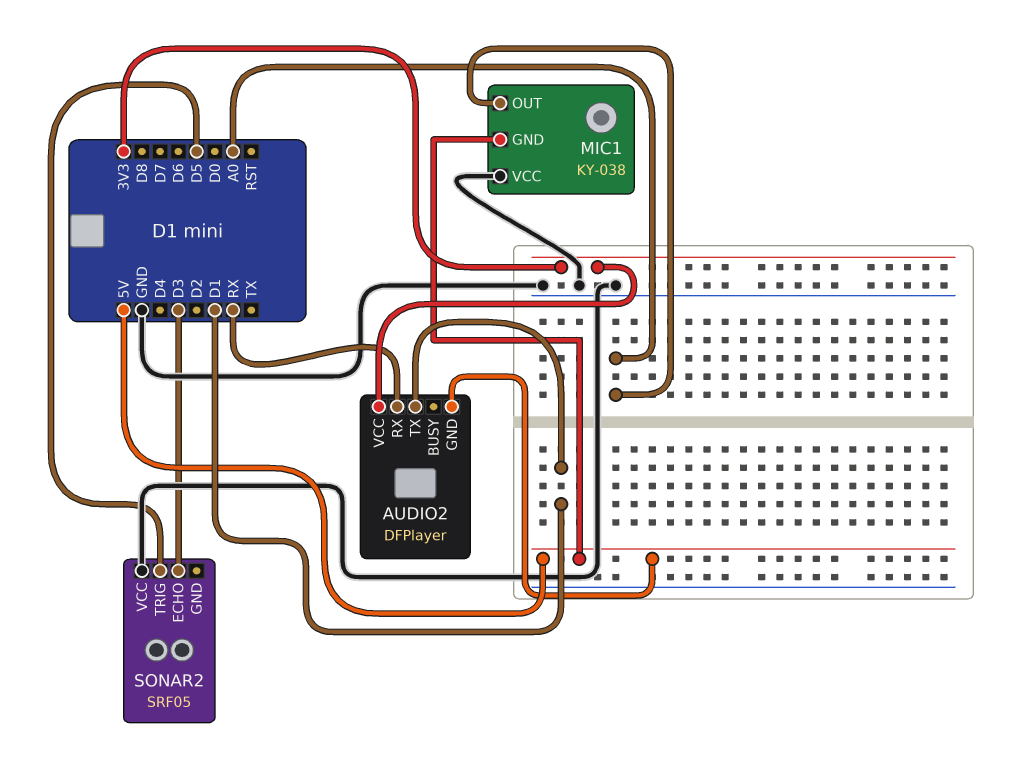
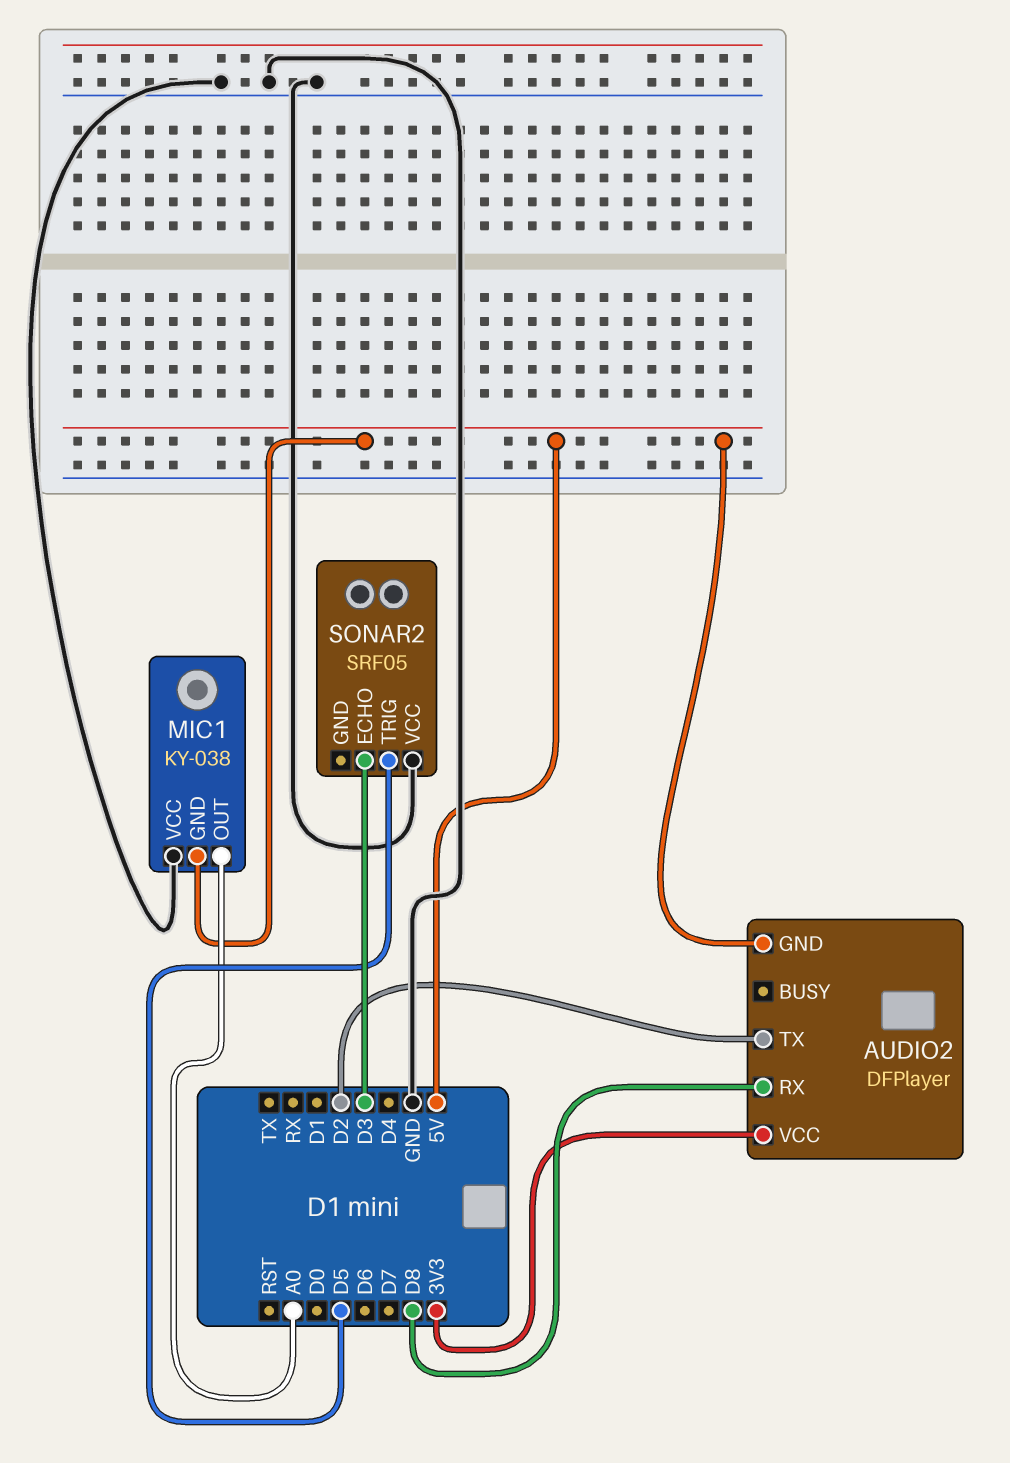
AUDIO2 pin RX: RX -> D8
AUDIO2 pin TX: D1 -> D2

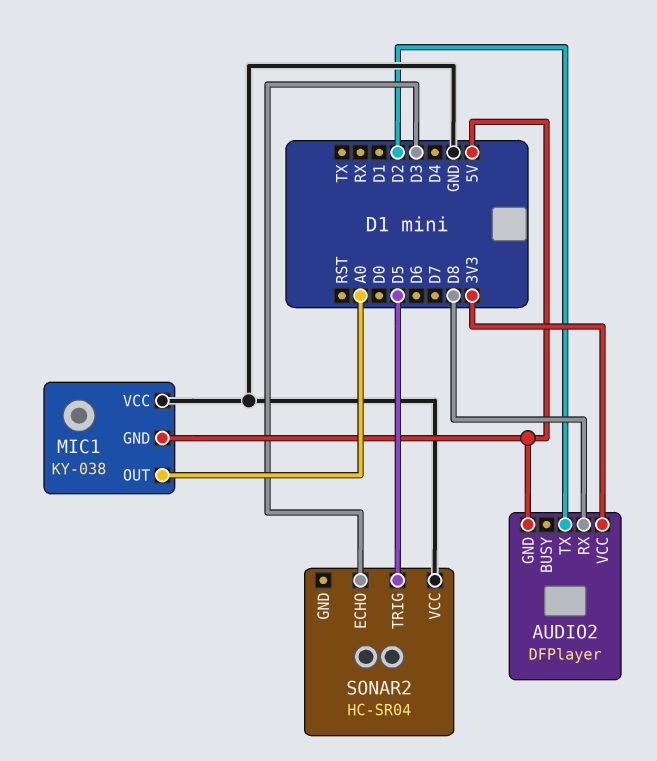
SONAR2: SRF05 -> HC-SR04

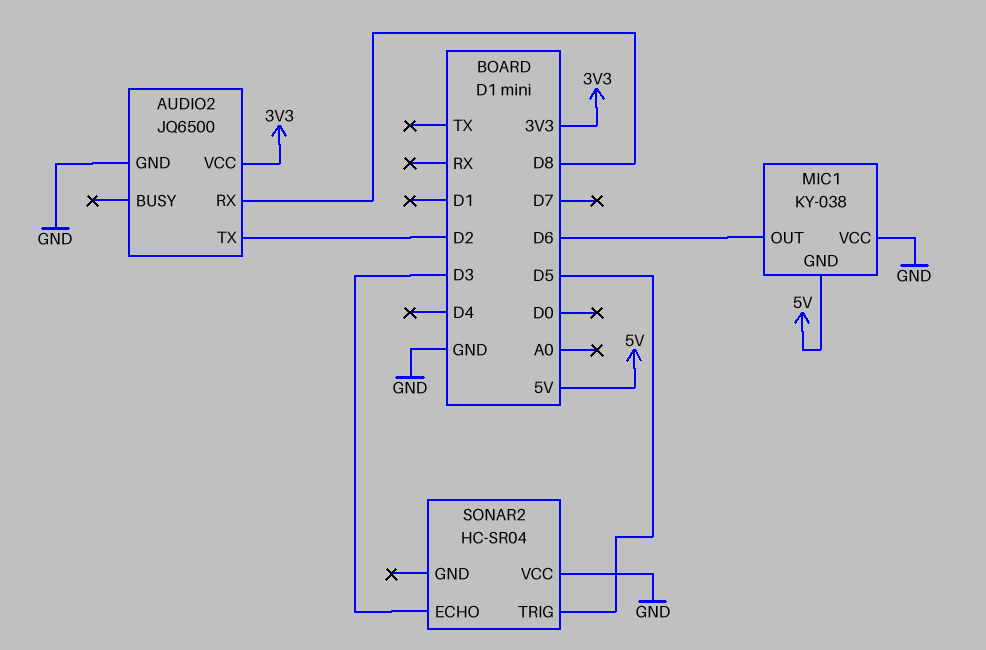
AUDIO2: DFPlayer -> JQ6500
AUDIO2 pin GND: 5V -> GND
MIC1 pin OUT: A0 -> D6

